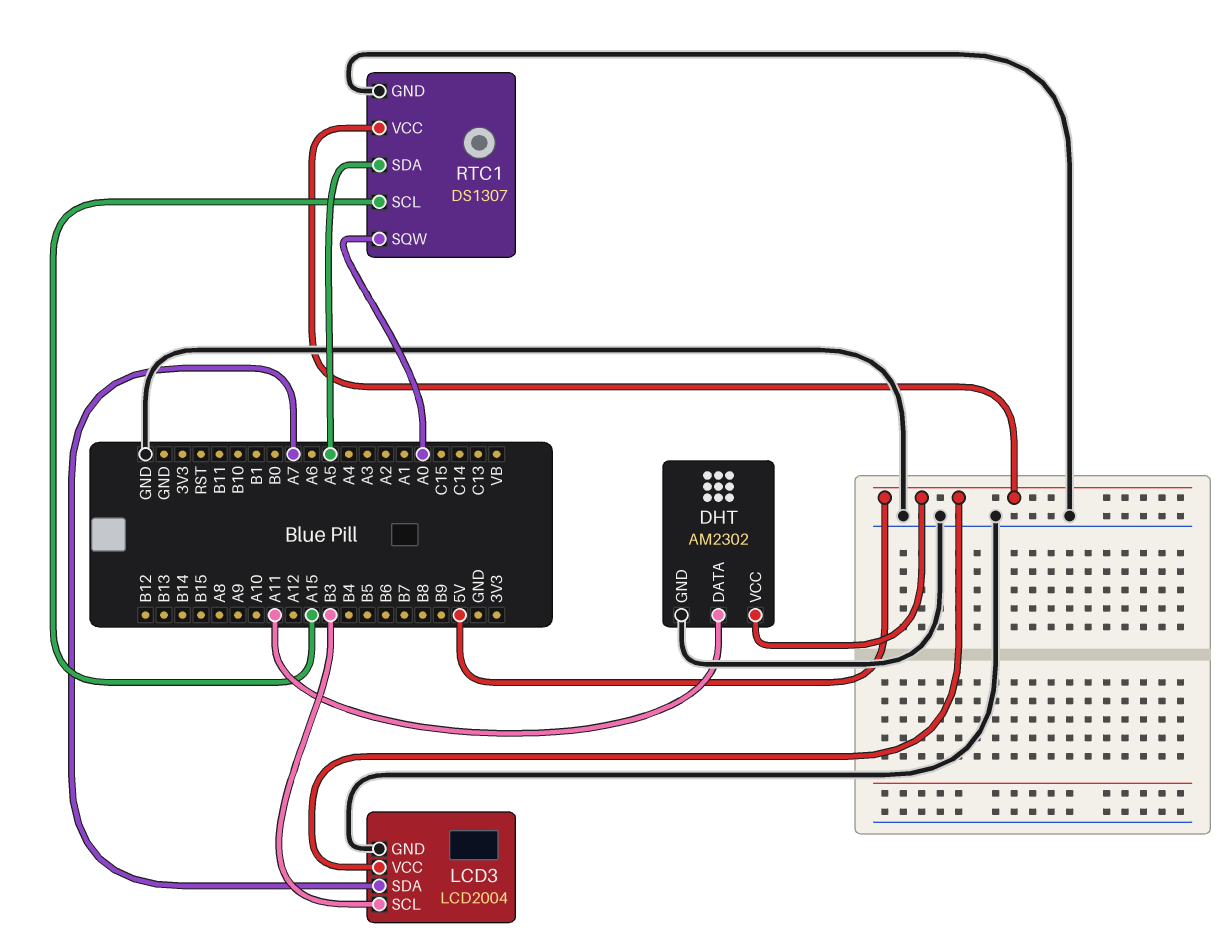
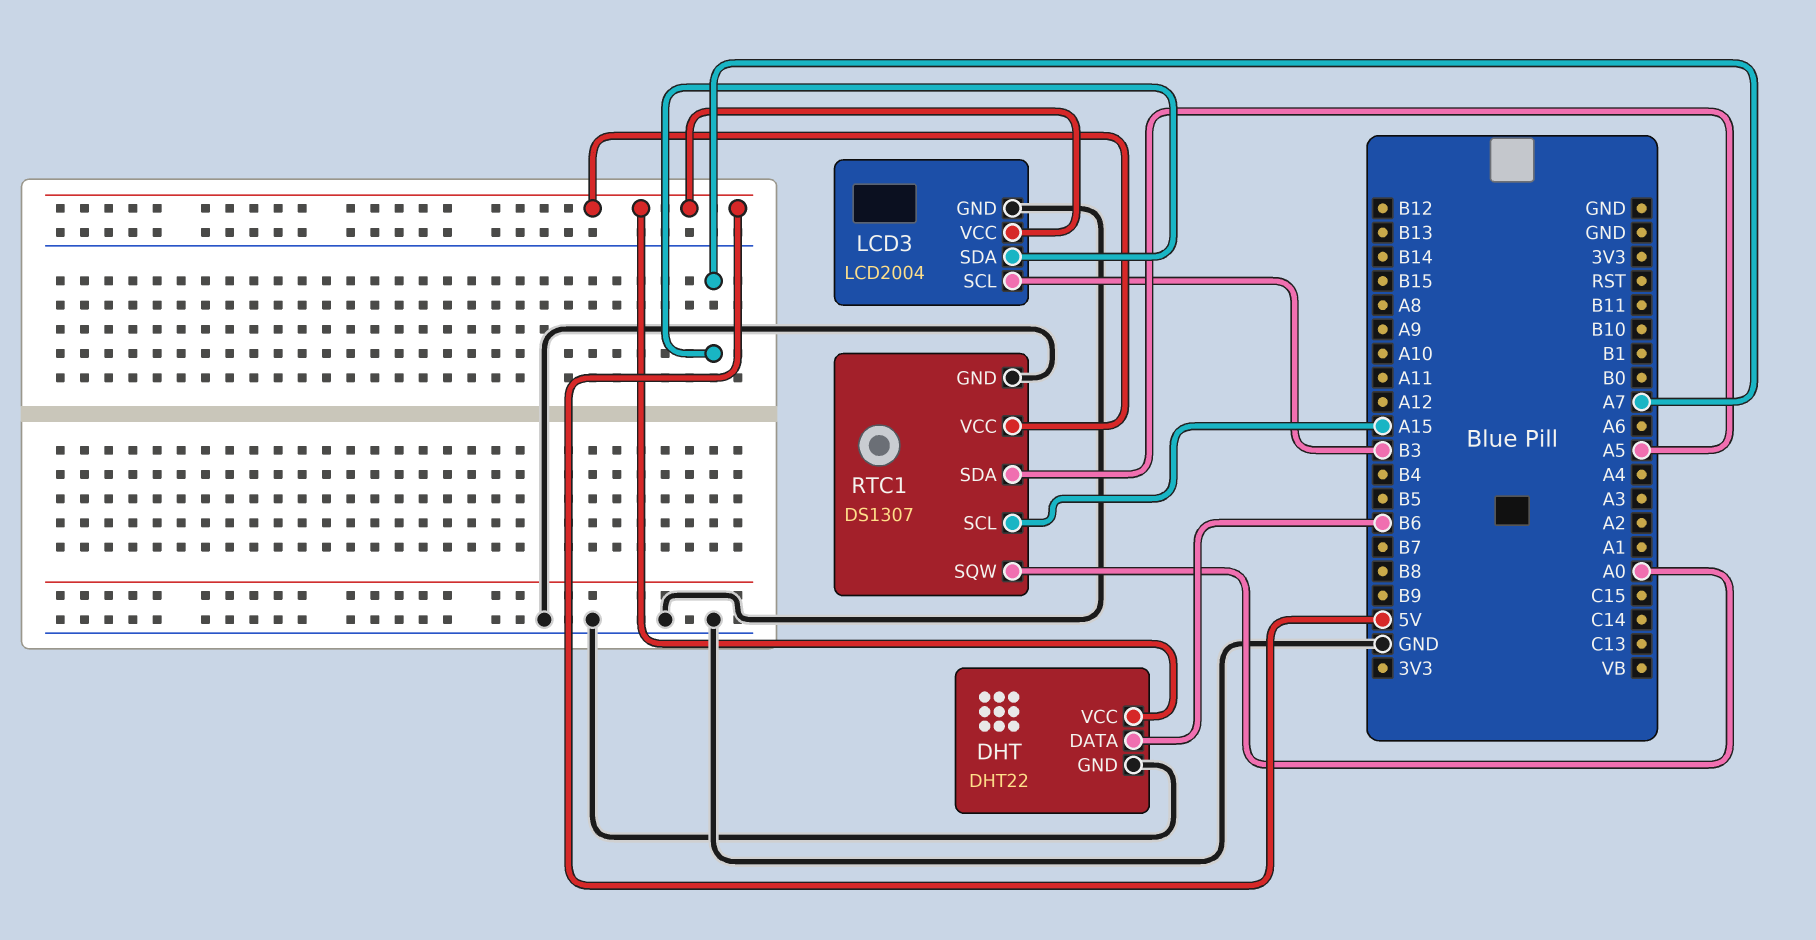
DHT: AM2302 -> DHT22
DHT pin DATA: A11 -> B6

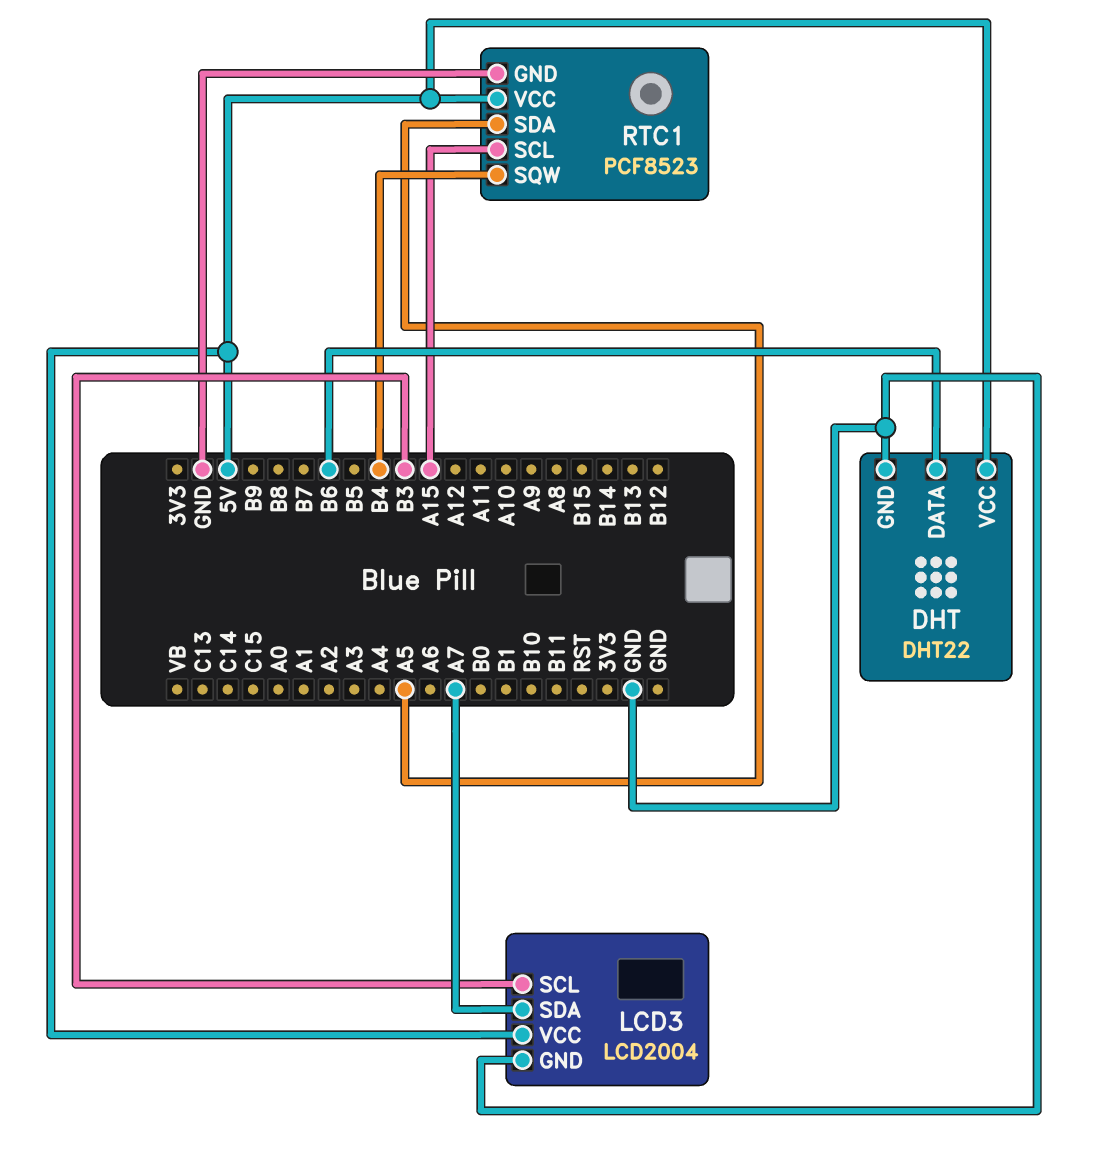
RTC1: DS1307 -> PCF8523
RTC1 pin SQW: A0 -> B4

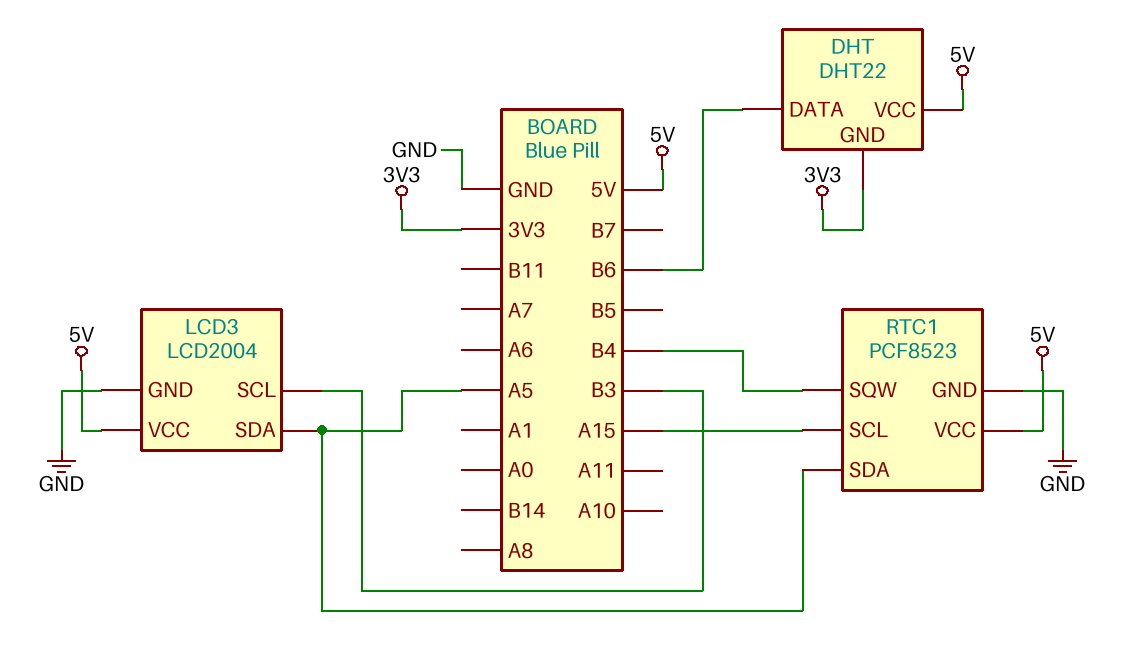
DHT pin GND: GND -> 3V3
LCD3 pin SDA: A7 -> A5

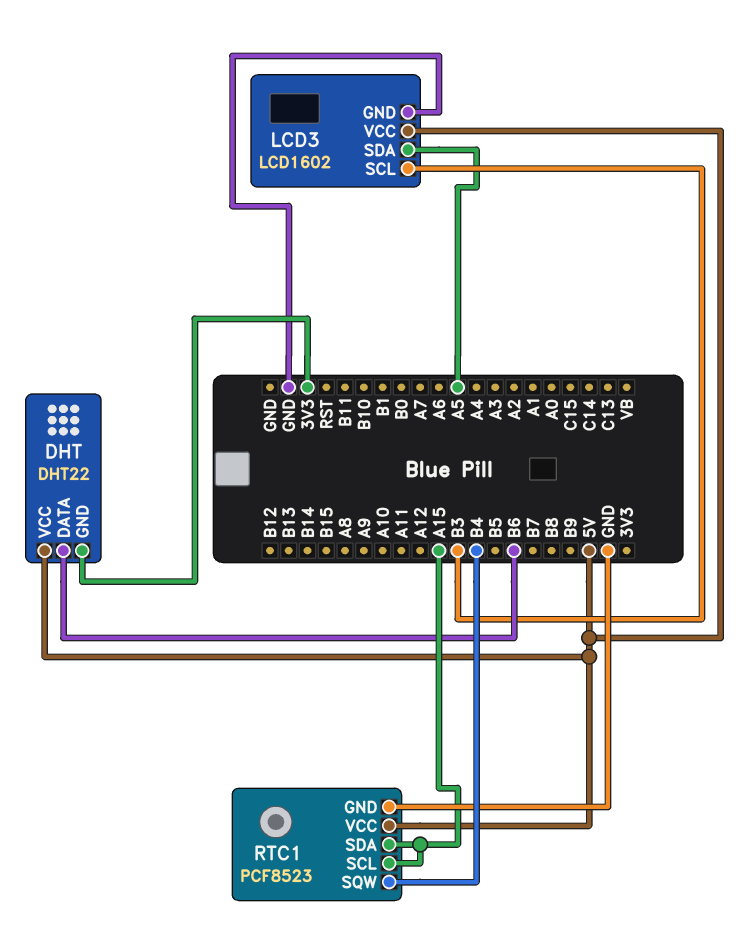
LCD3: LCD2004 -> LCD1602
RTC1 pin SDA: A5 -> A15

